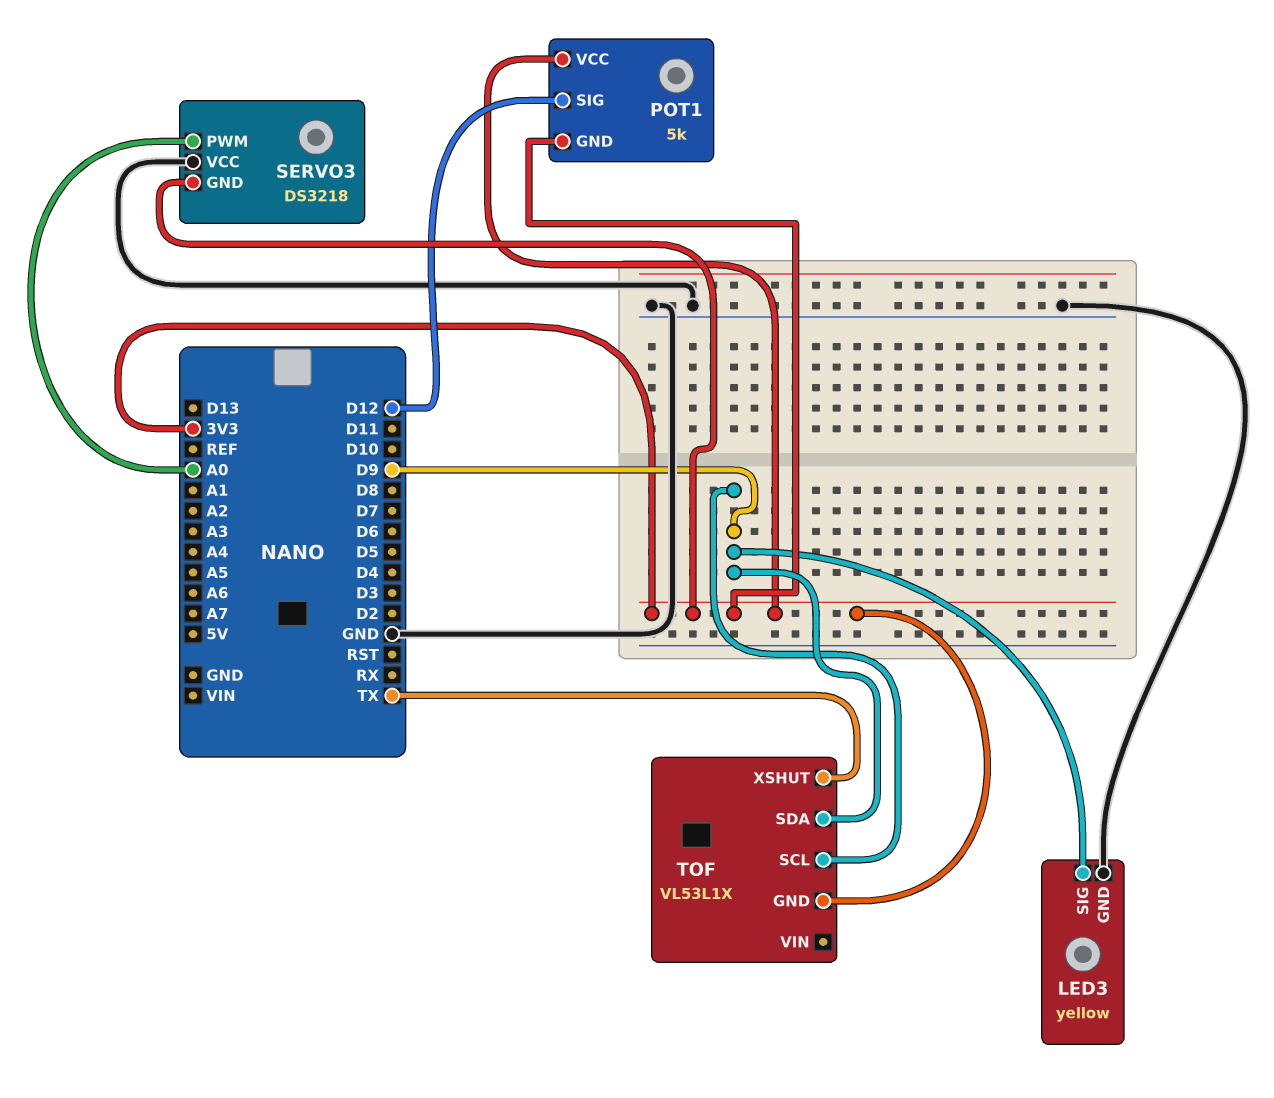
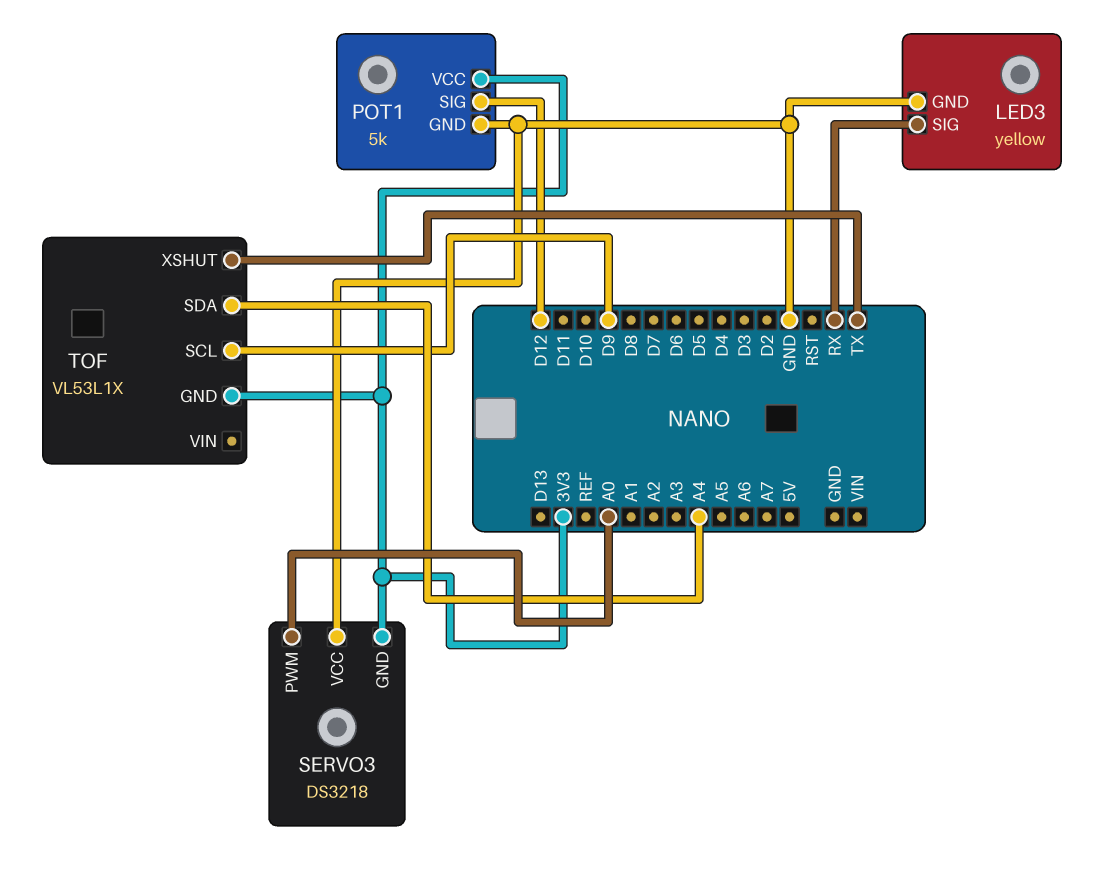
LED3 pin SIG: D9 -> RX
POT1 pin GND: 3V3 -> GND
TOF pin SDA: D9 -> A4

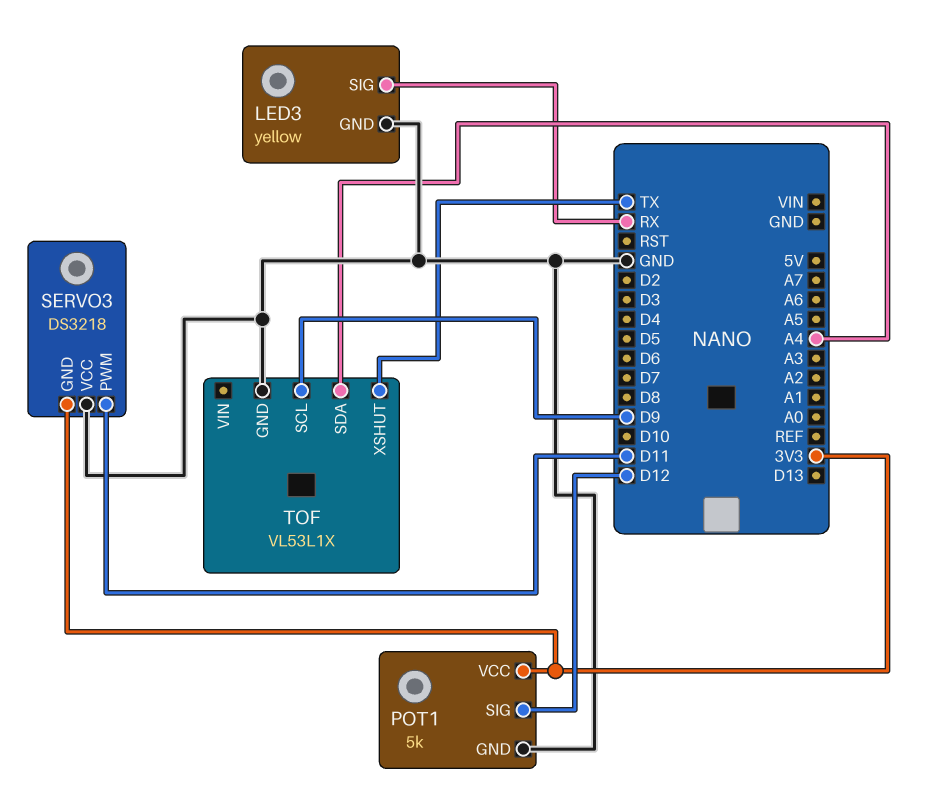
SERVO3 pin PWM: A0 -> D11
TOF pin GND: 3V3 -> GND

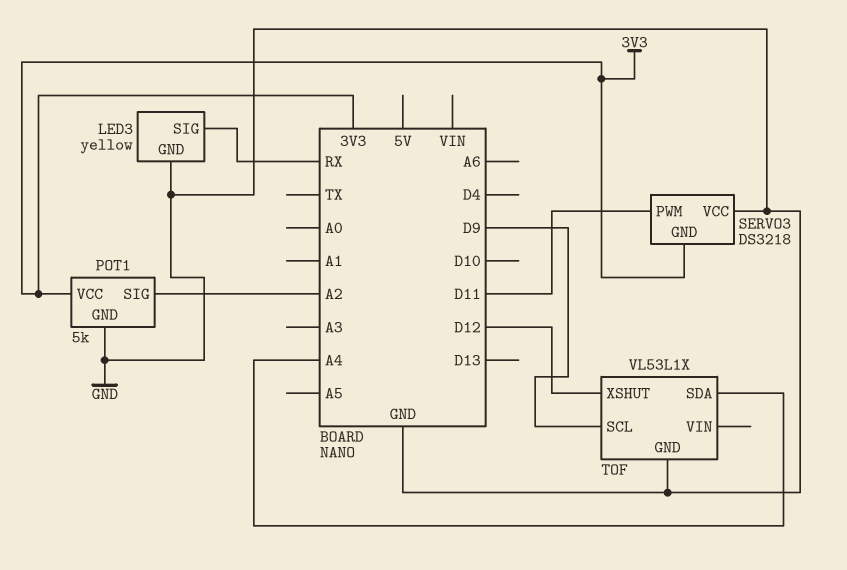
POT1 pin SIG: D12 -> A2
TOF pin XSHUT: TX -> D12

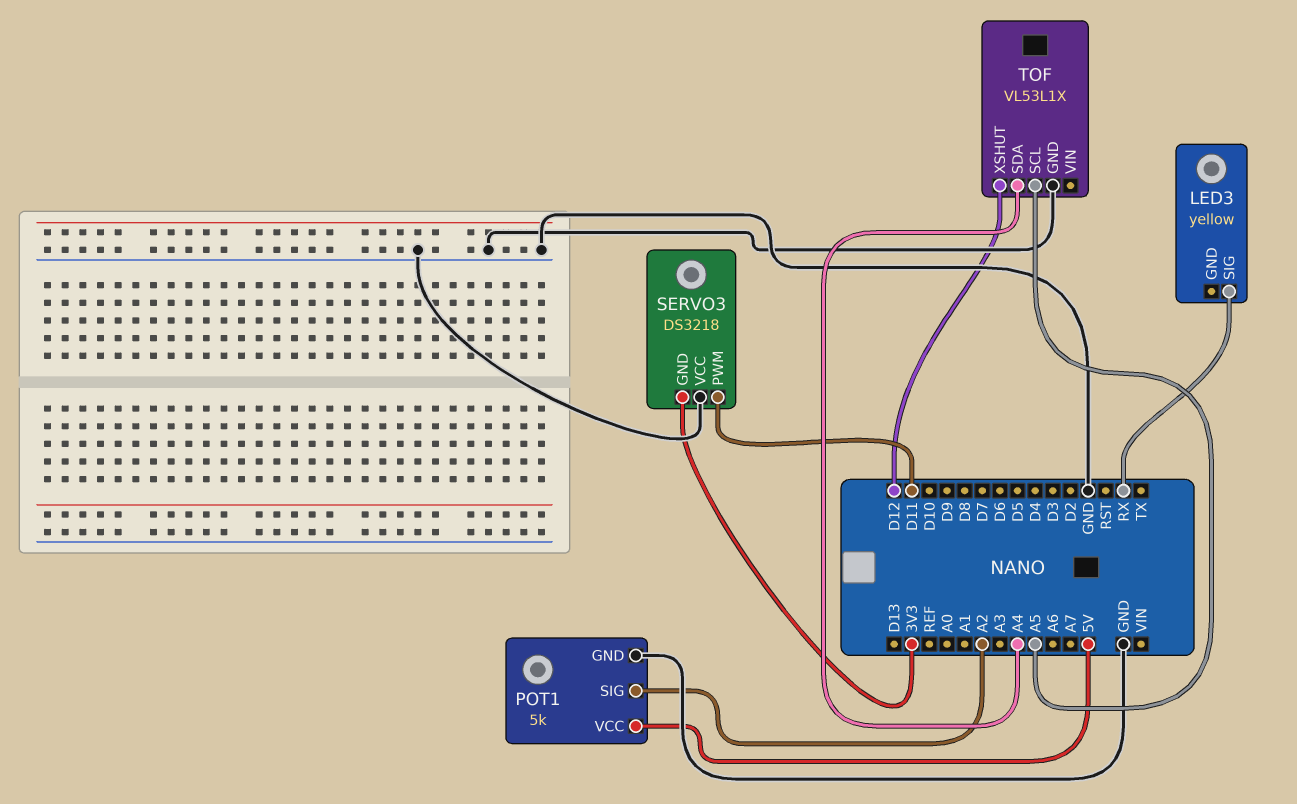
LED3 pin GND: GND -> none
POT1 pin VCC: 3V3 -> 5V
TOF pin SCL: D9 -> A5

